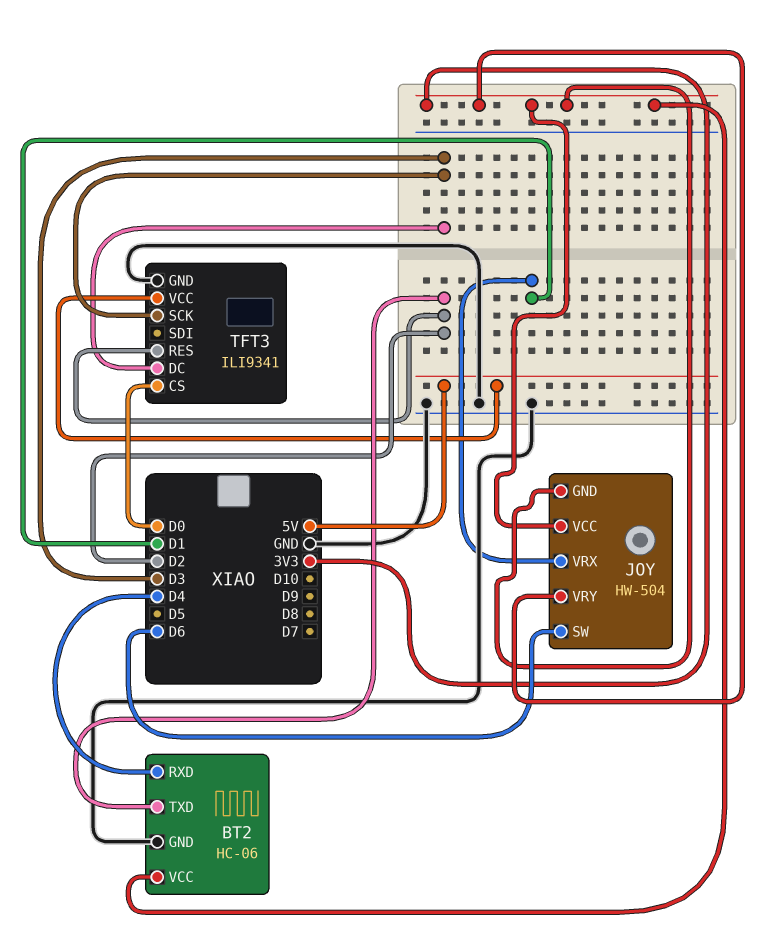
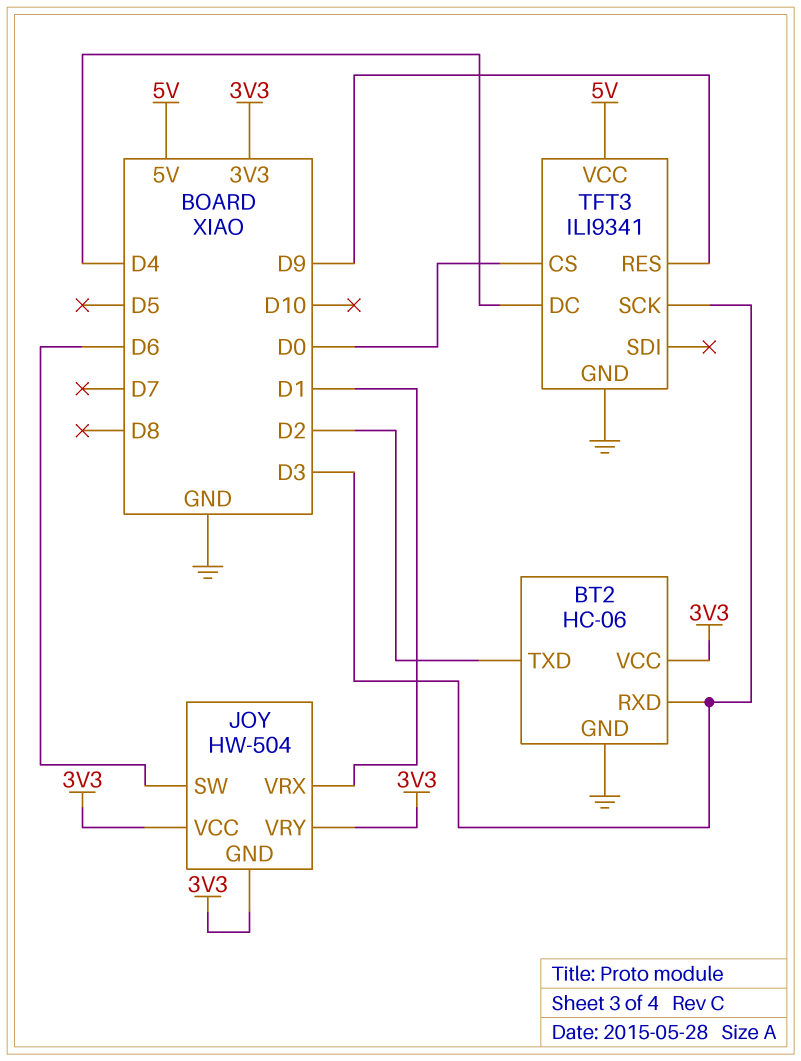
BT2 pin RXD: D4 -> D3
TFT3 pin DC: D3 -> D4
TFT3 pin RES: D2 -> D9

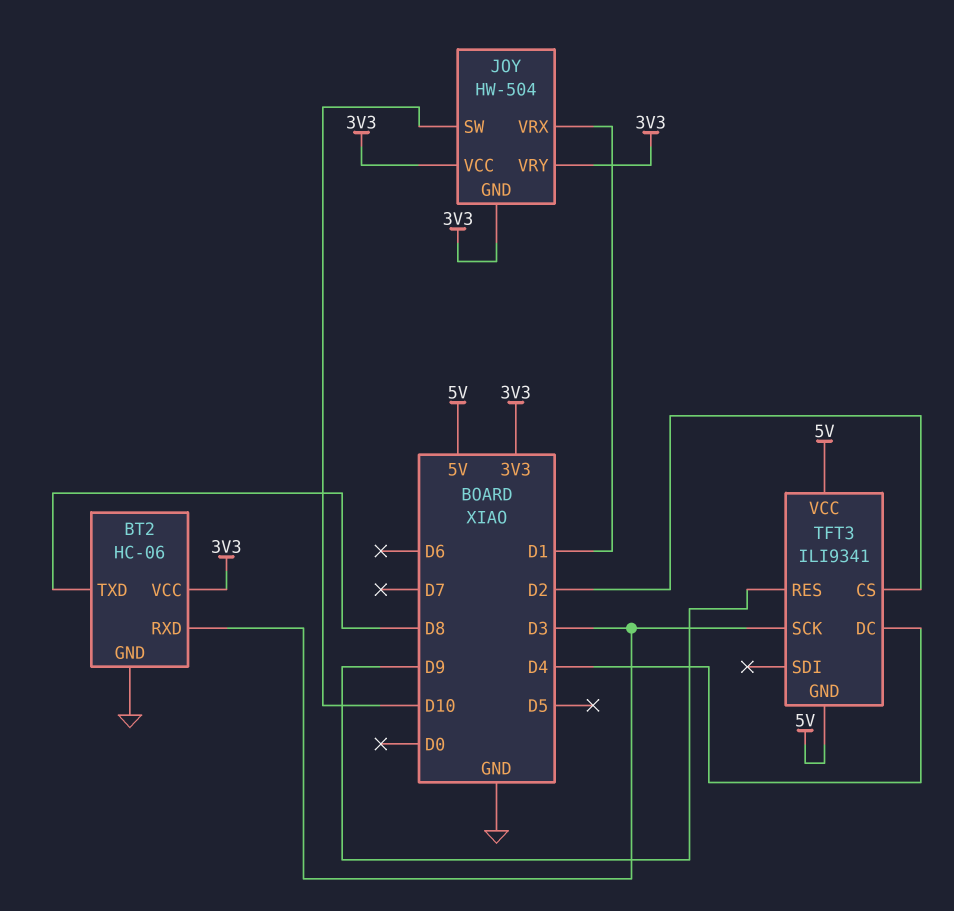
BT2 pin TXD: D2 -> D8
JOY pin SW: D6 -> D10
TFT3 pin CS: D0 -> D2
TFT3 pin GND: GND -> 5V

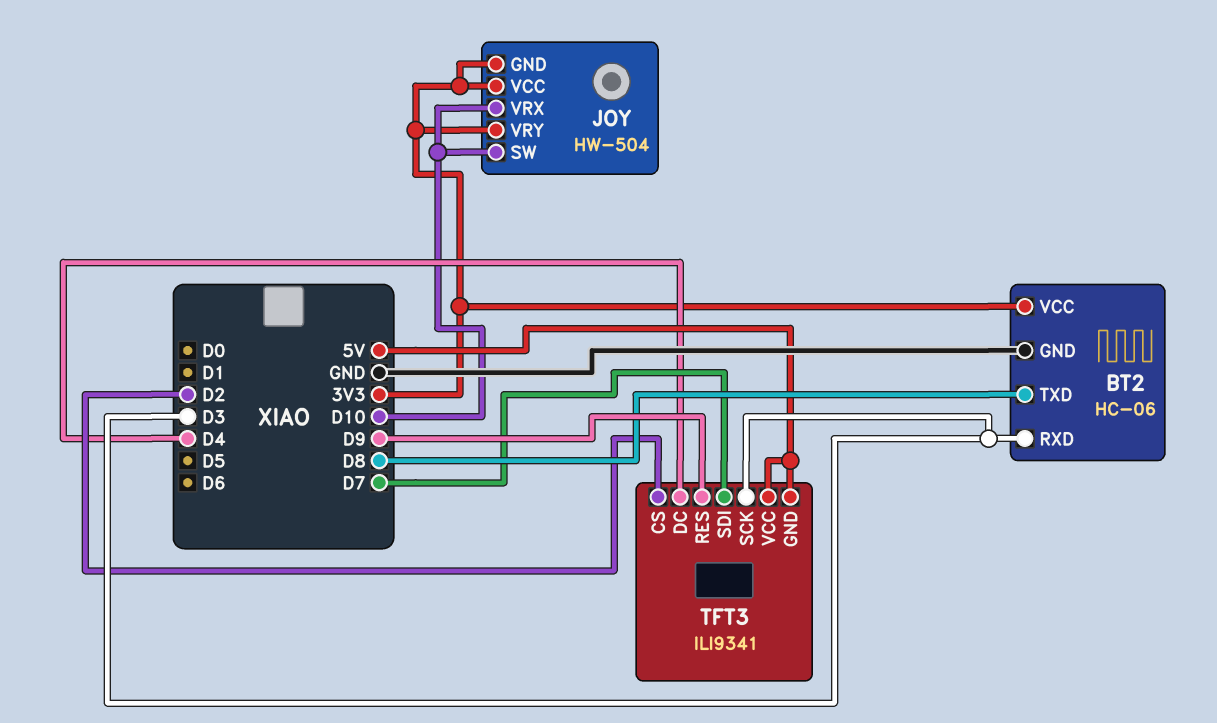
JOY pin VRX: D1 -> D10
TFT3 pin SDI: none -> D7

